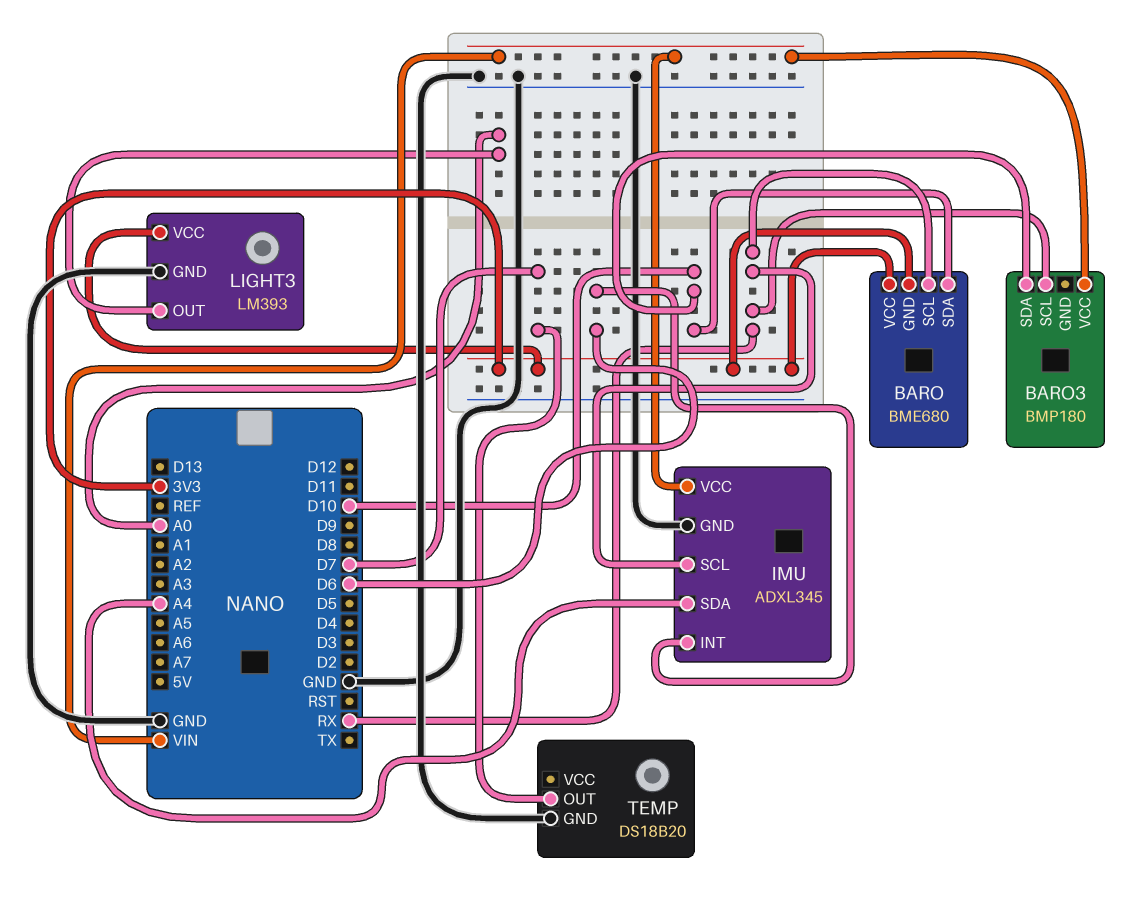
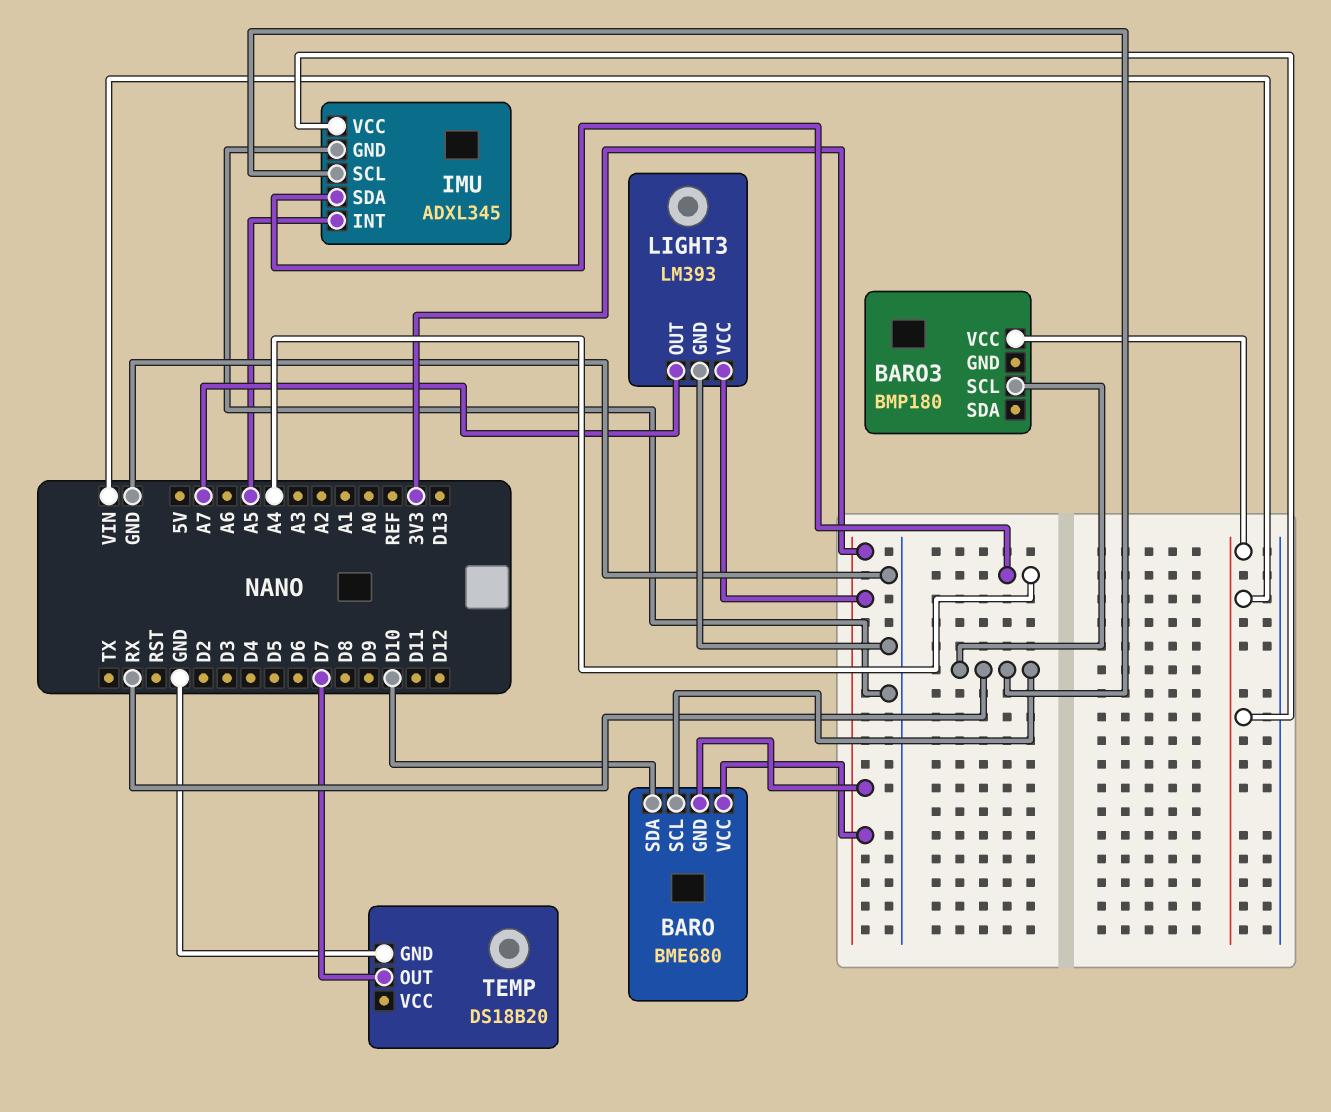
BARO3 pin SDA: D10 -> none
IMU pin INT: D6 -> A5
LIGHT3 pin OUT: A0 -> A7

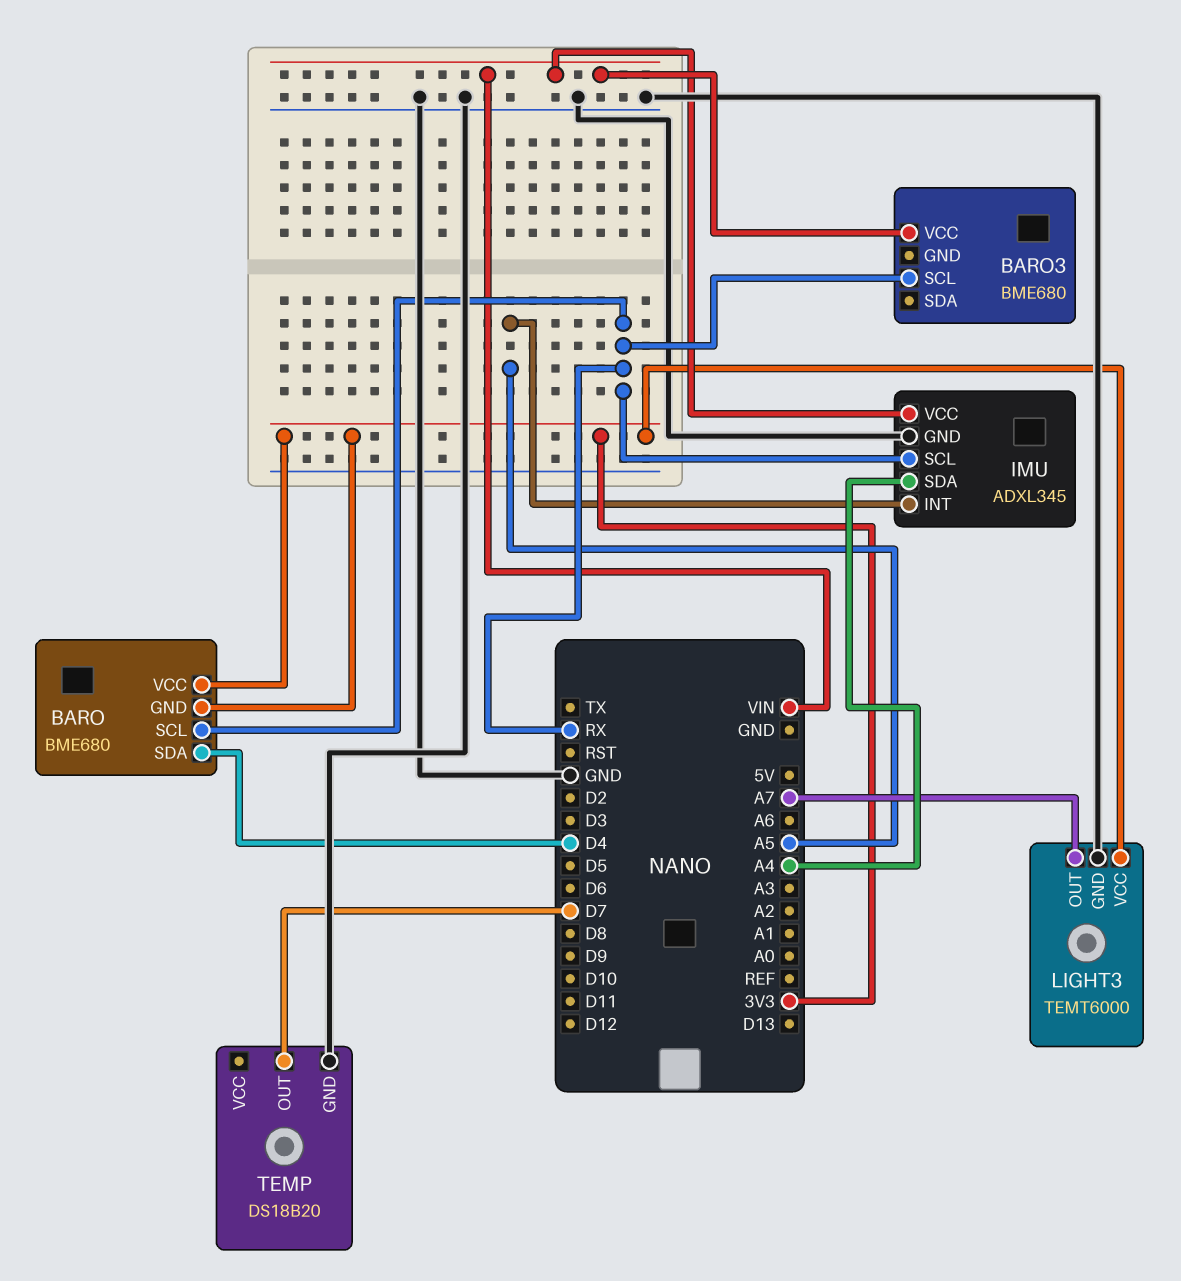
BARO pin SDA: D10 -> D4
BARO3: BMP180 -> BME680
LIGHT3: LM393 -> TEMT6000

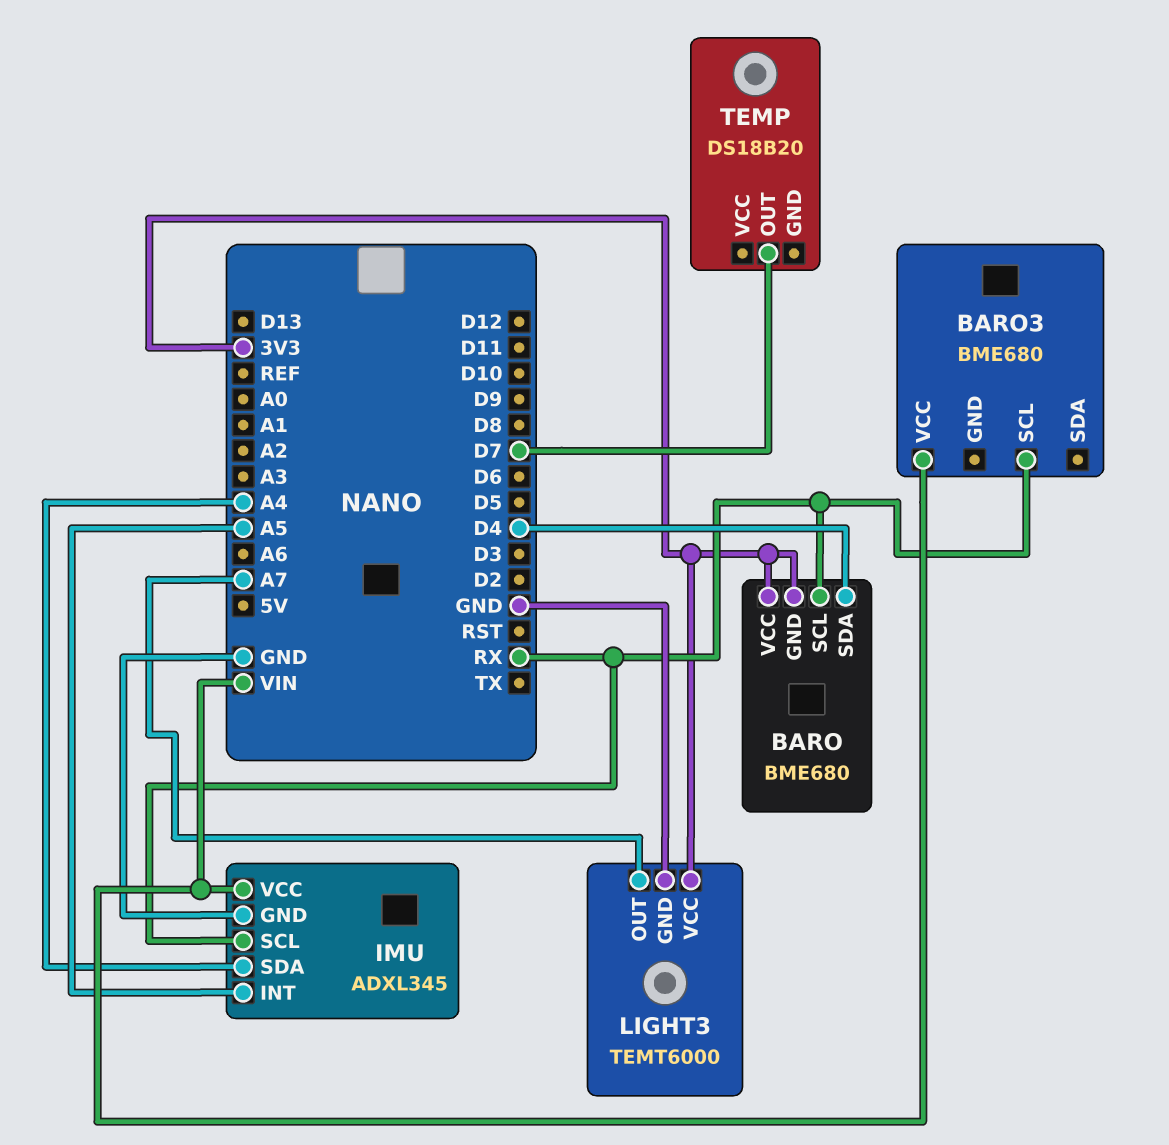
TEMP pin GND: GND -> none

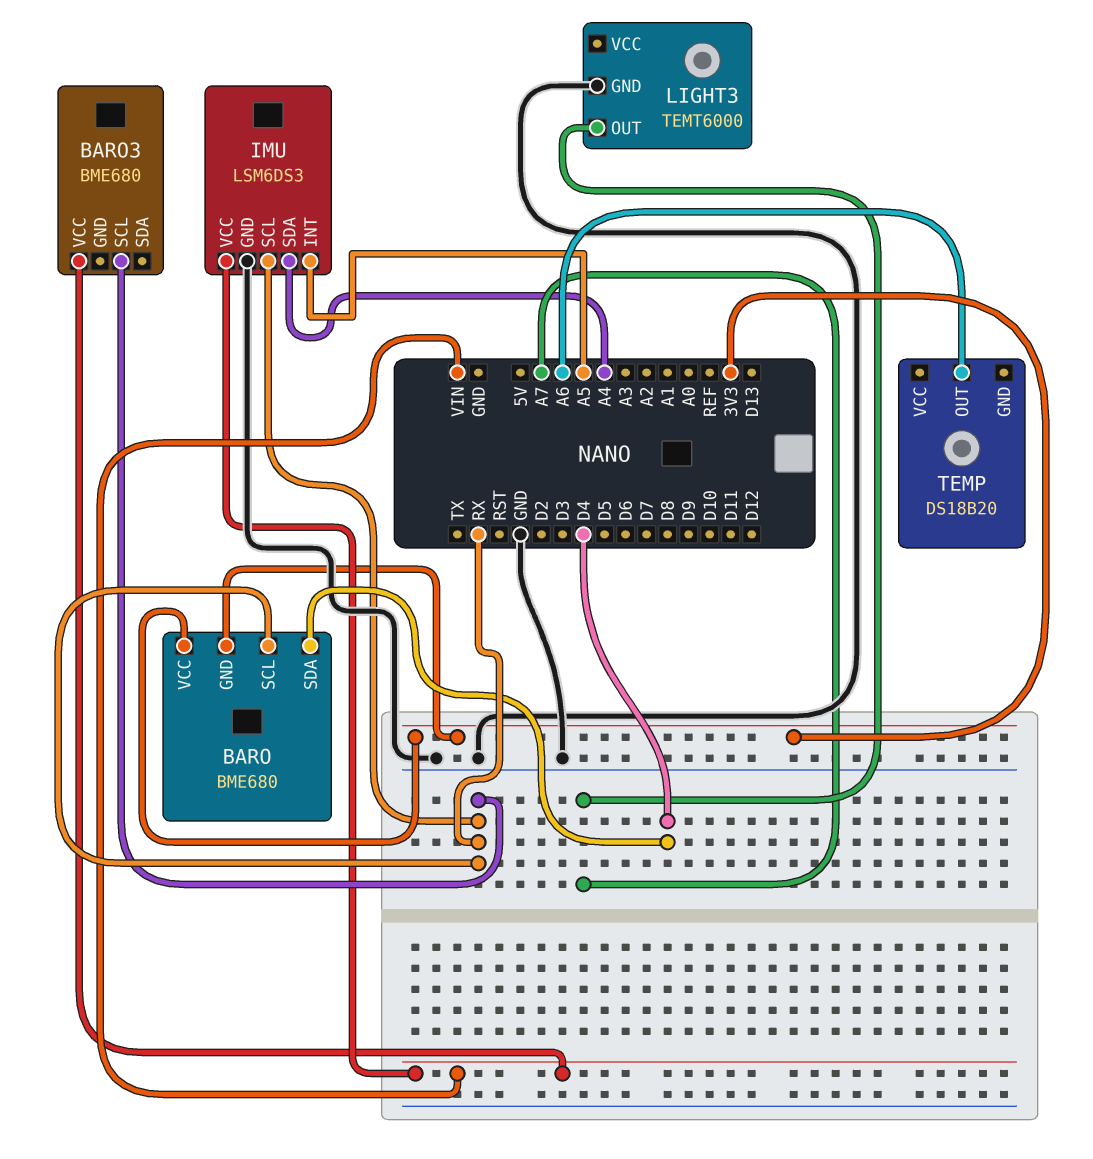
IMU: ADXL345 -> LSM6DS3
LIGHT3 pin VCC: 3V3 -> none
TEMP pin OUT: D7 -> A6

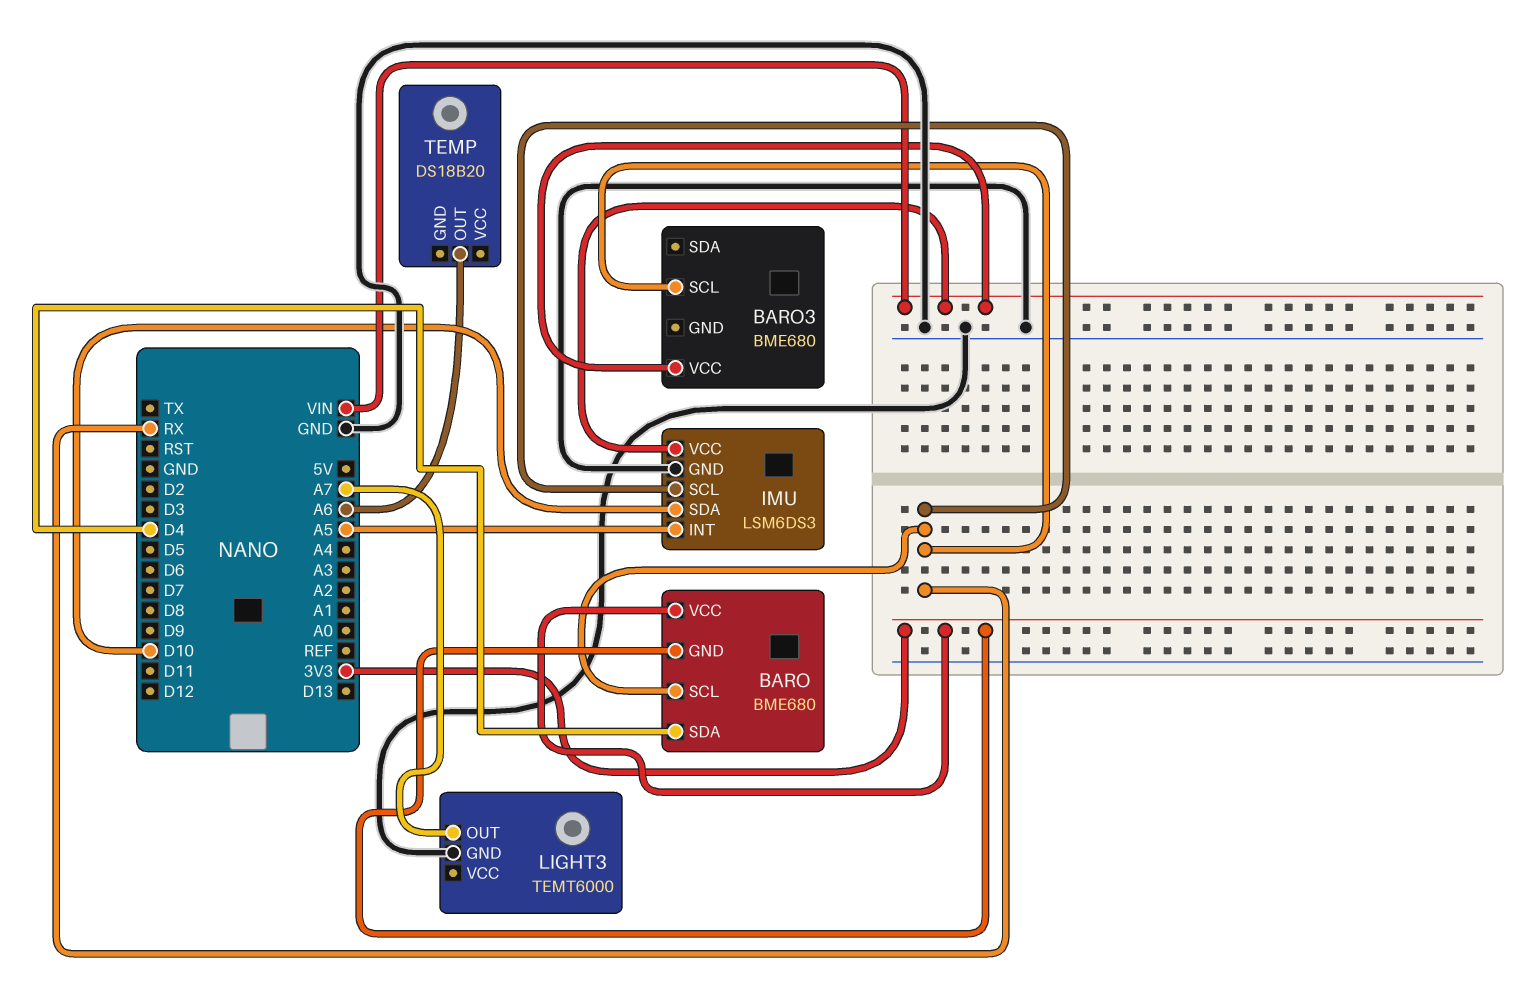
IMU pin SDA: A4 -> D10

